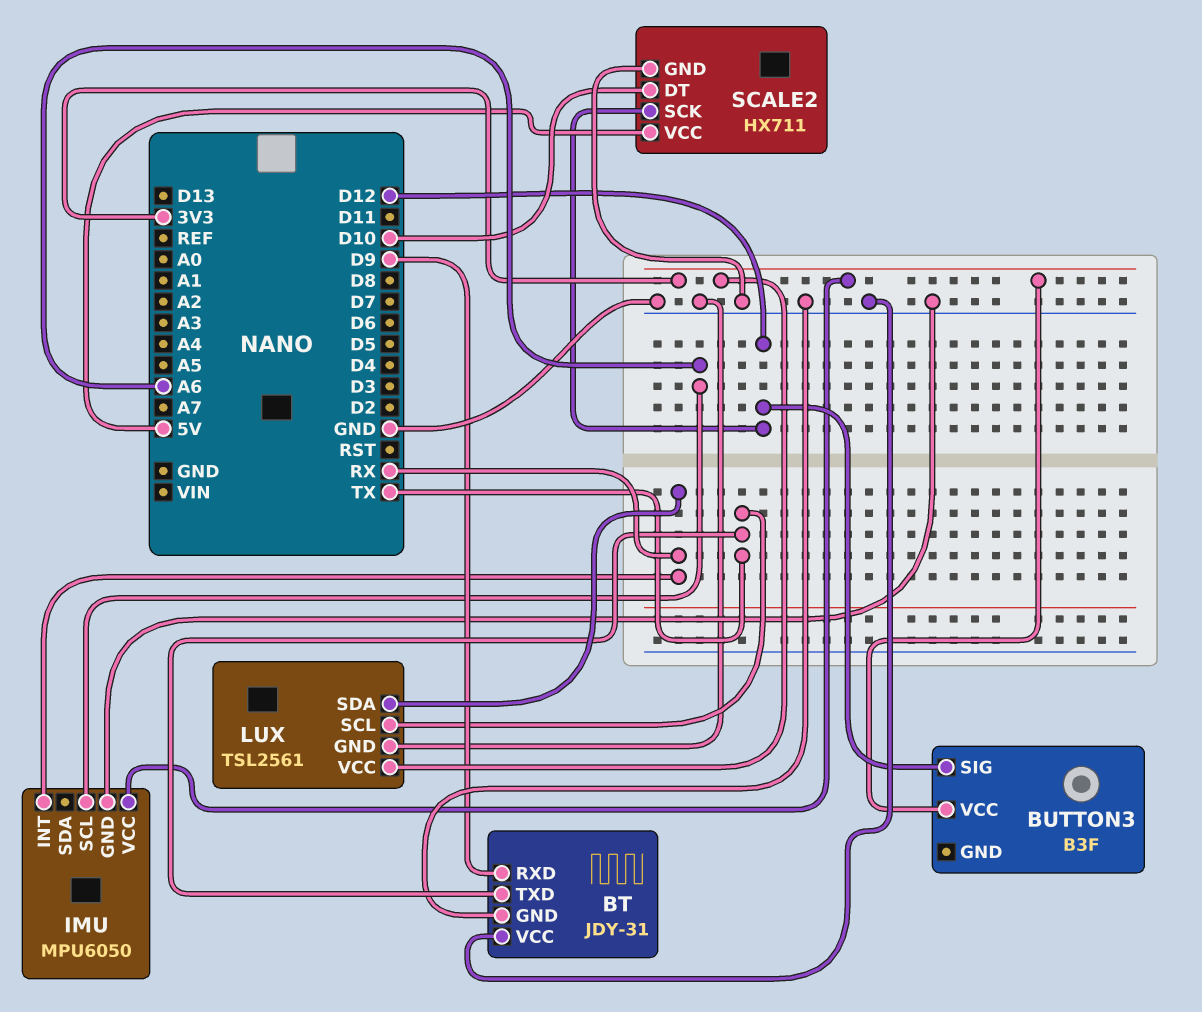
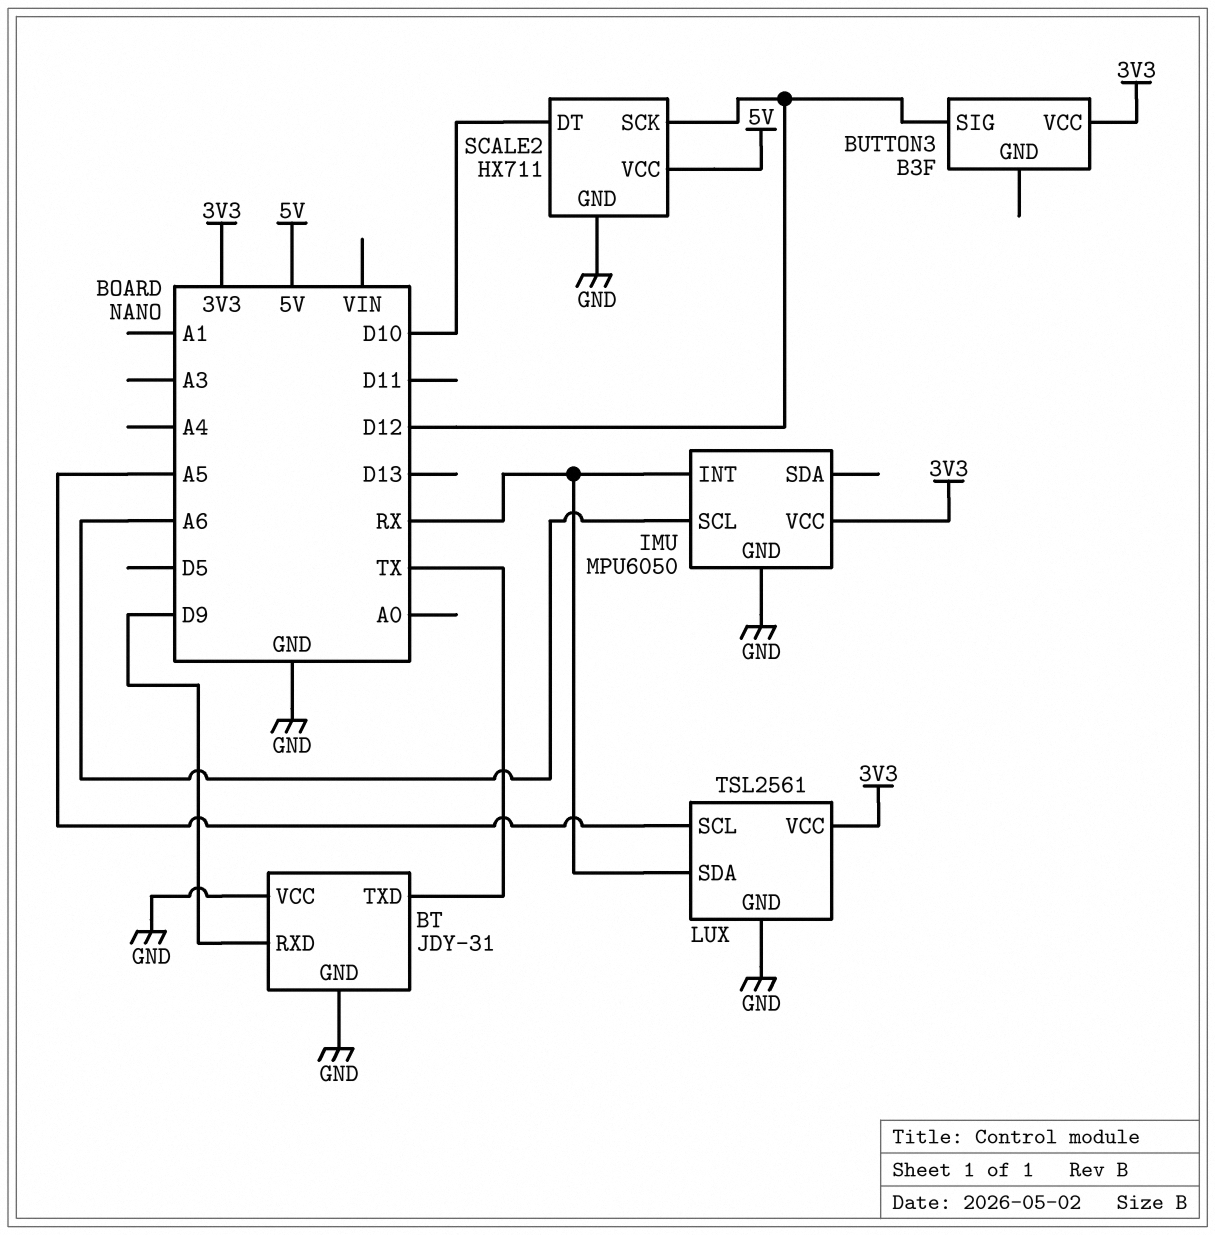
LUX pin SCL: TX -> A5

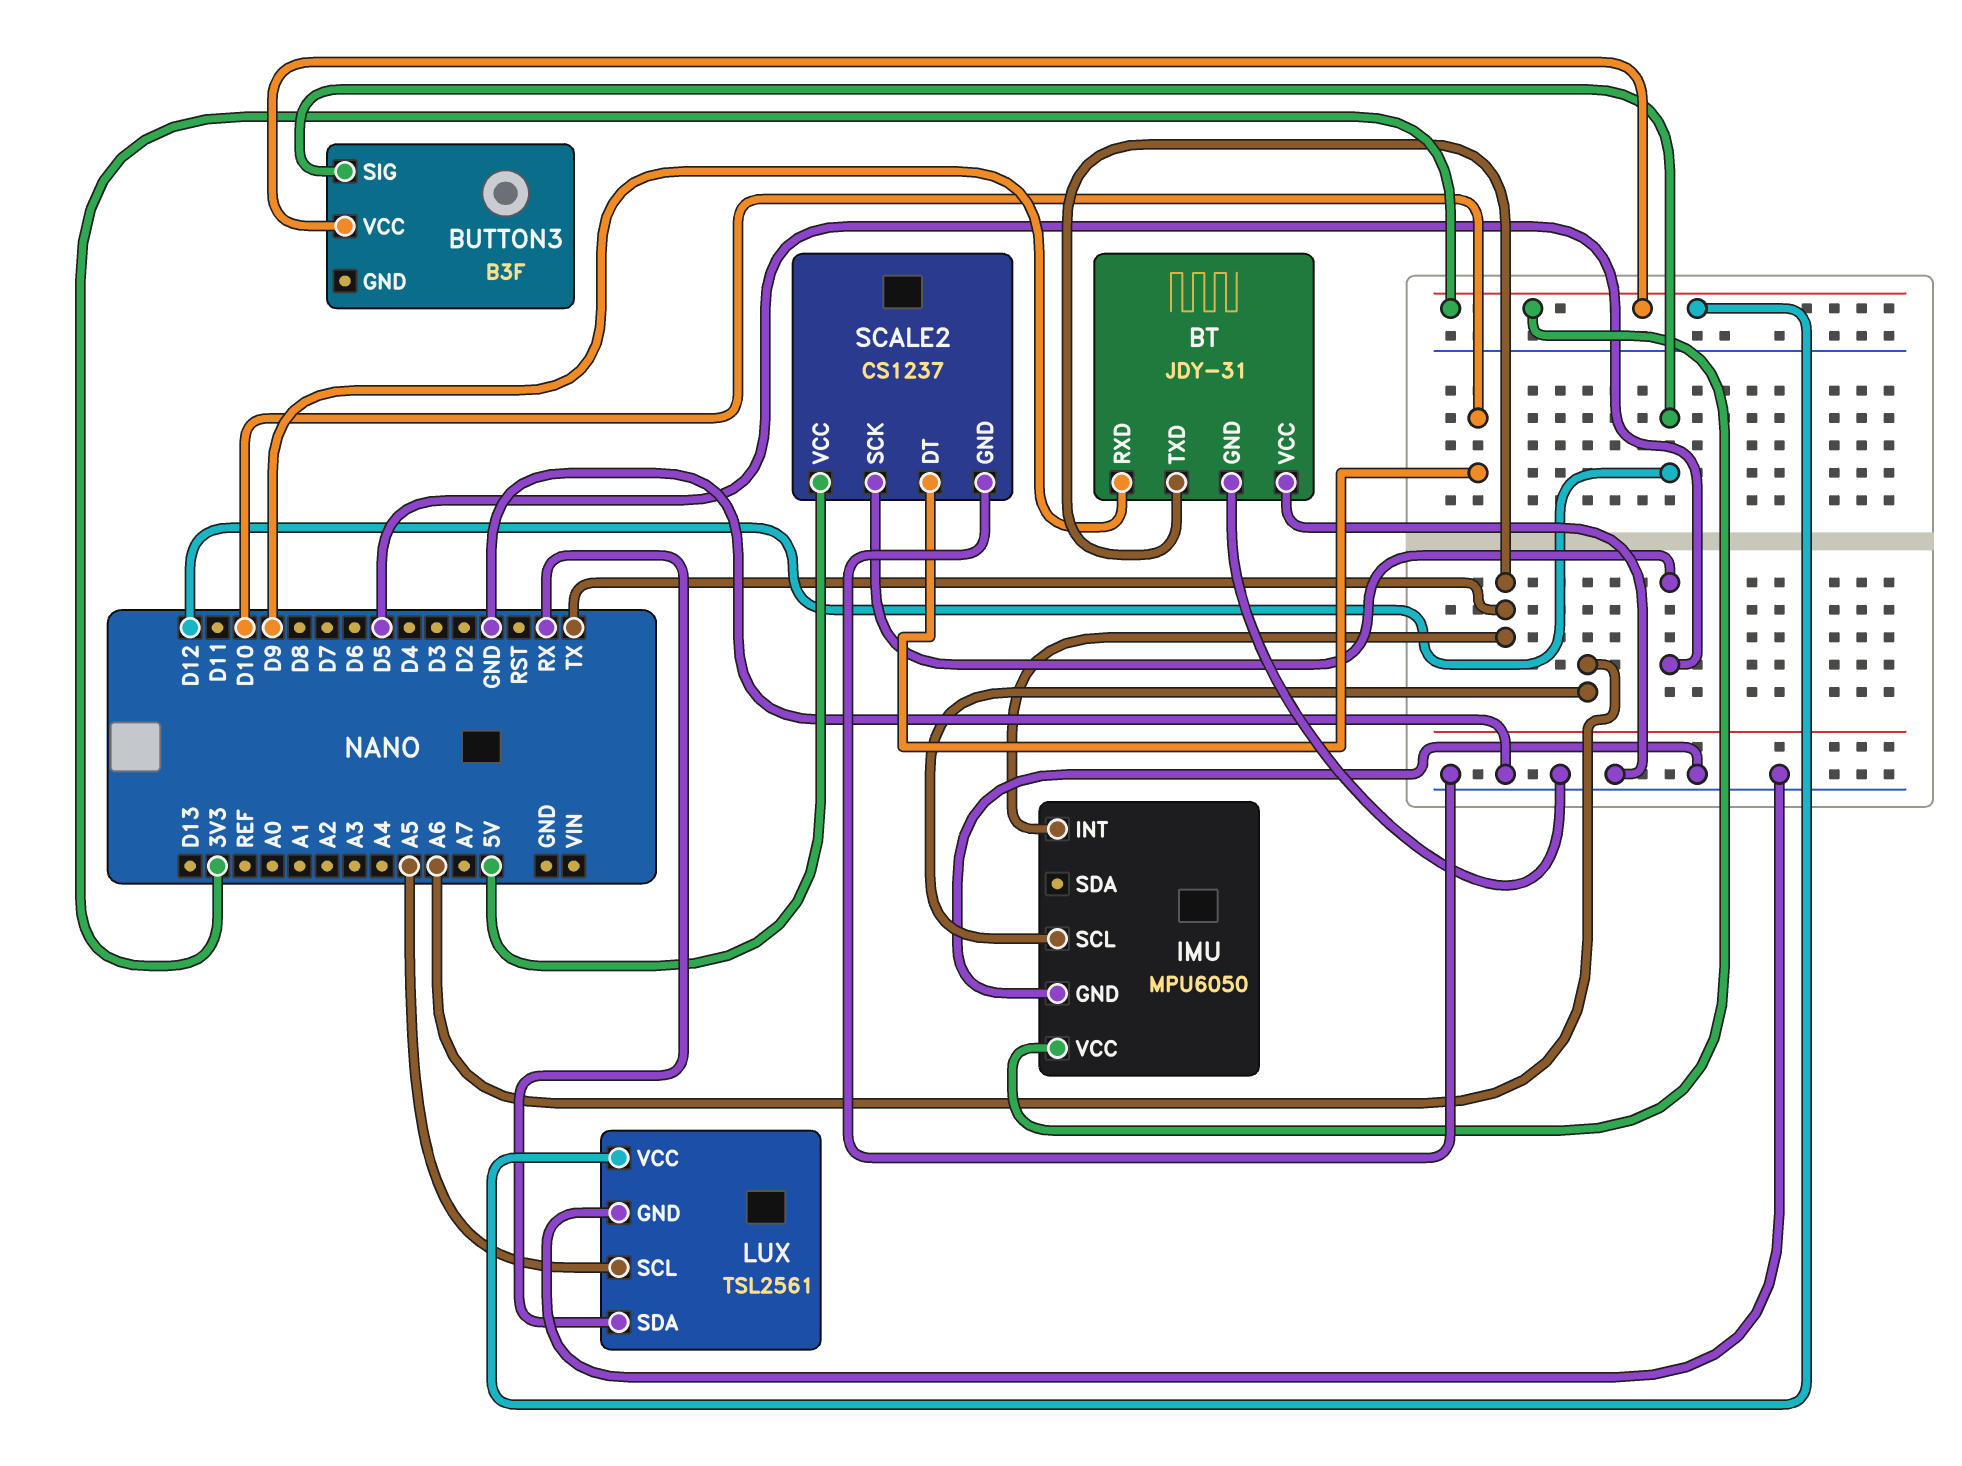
IMU pin INT: RX -> TX
SCALE2: HX711 -> CS1237
SCALE2 pin SCK: D12 -> D5

